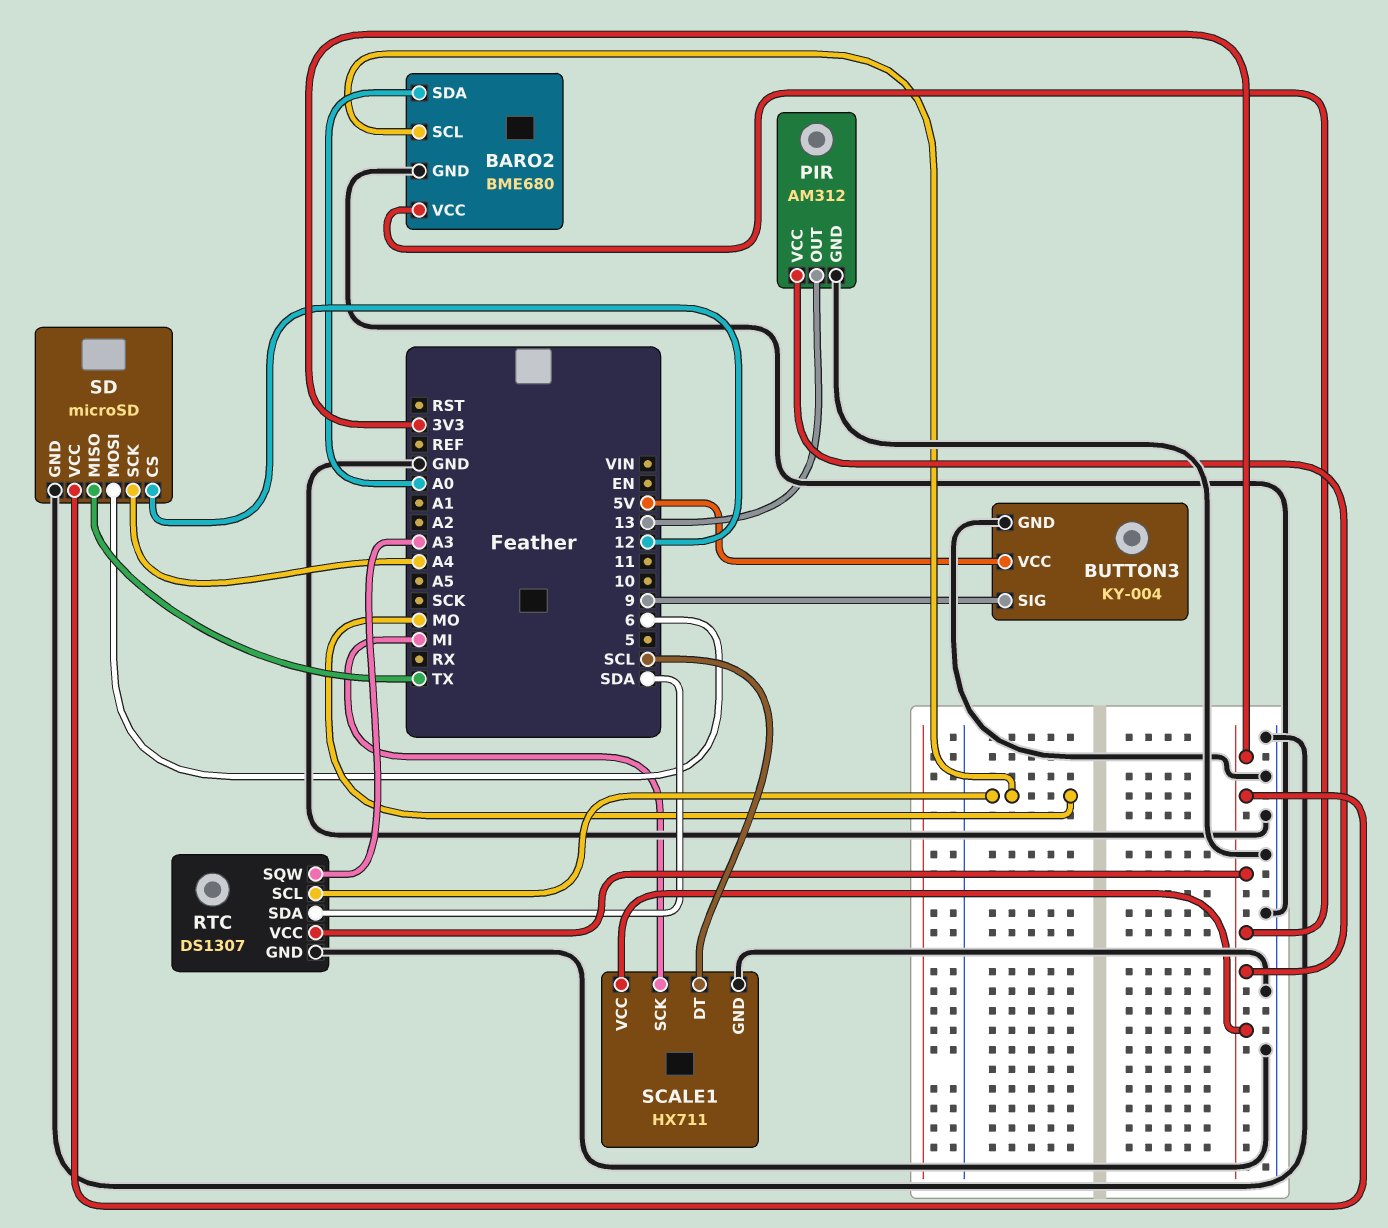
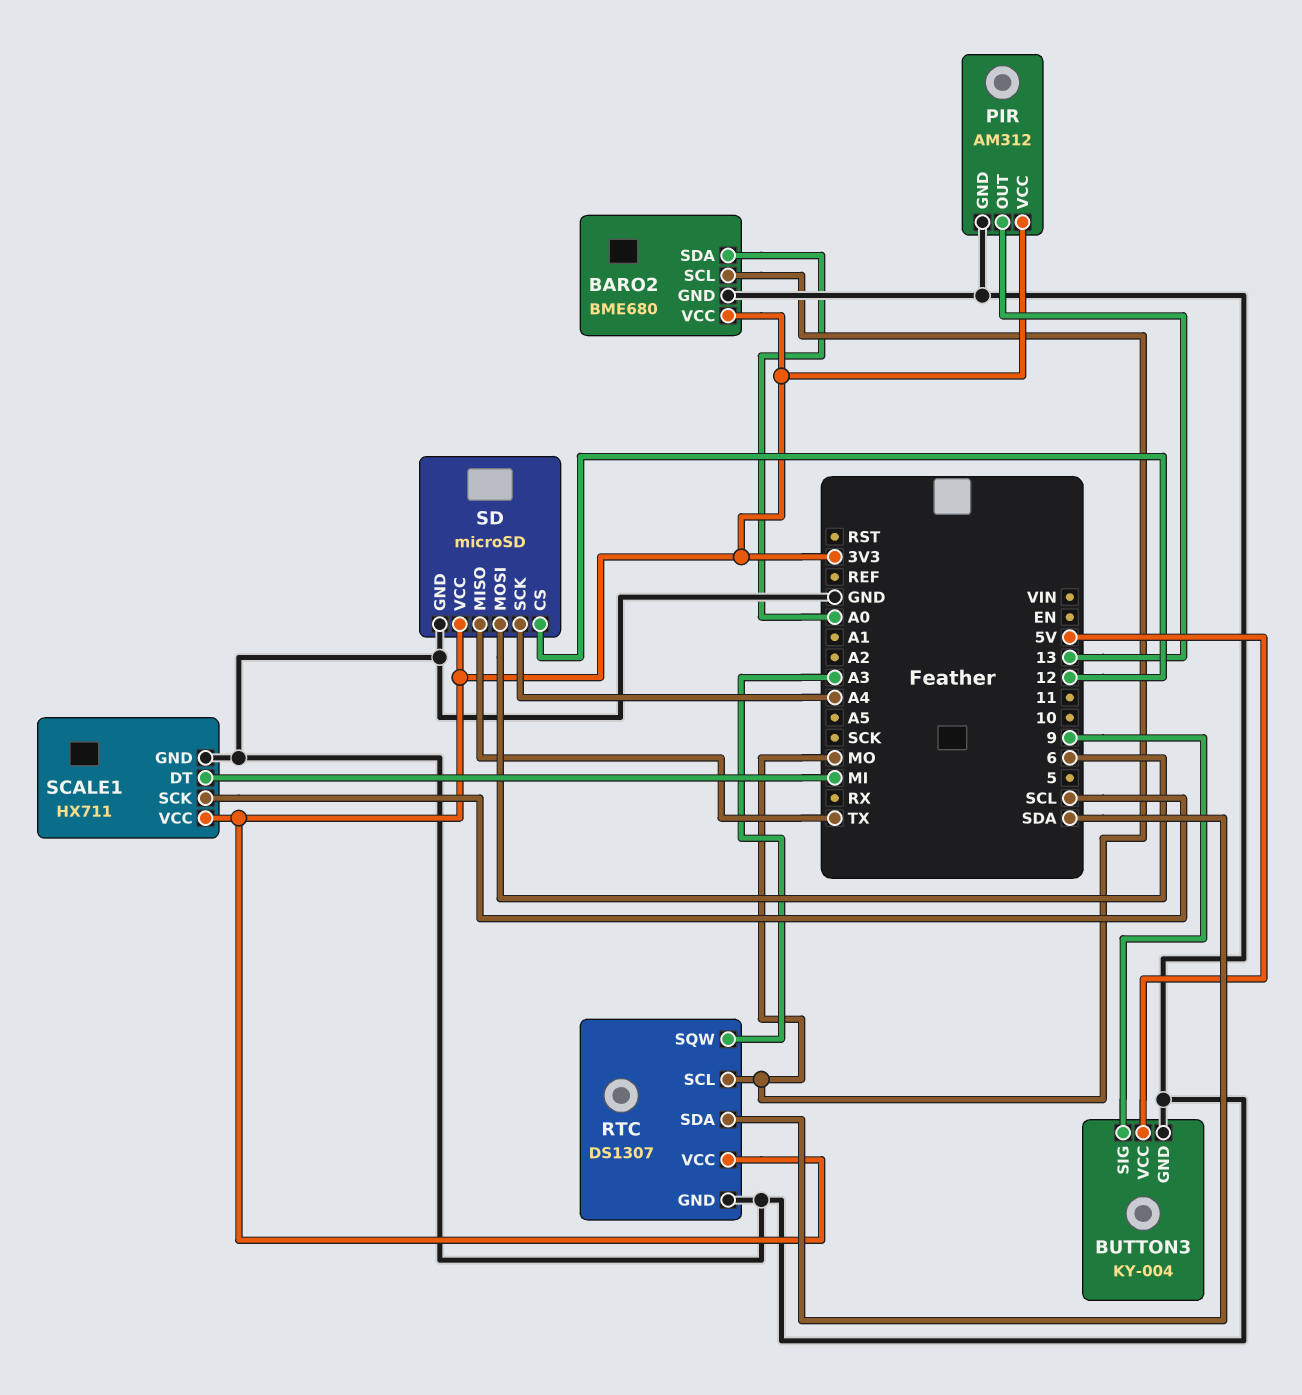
SCALE1 pin DT: SCL -> MI
SCALE1 pin SCK: MI -> SCL

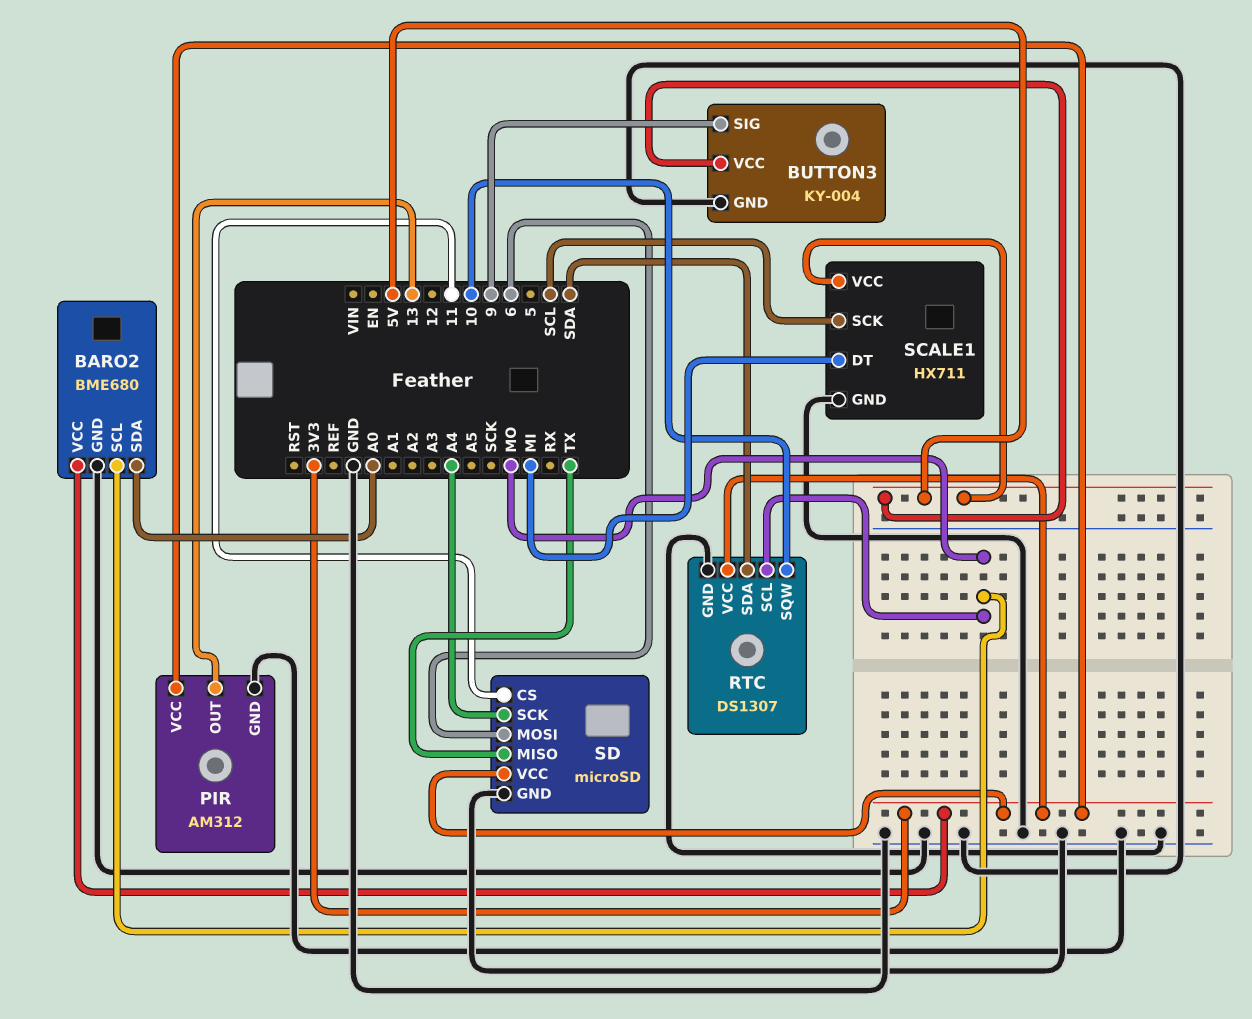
RTC pin SQW: A3 -> 10
SCALE1 pin VCC: 3V3 -> 5V
SD pin CS: 12 -> 11

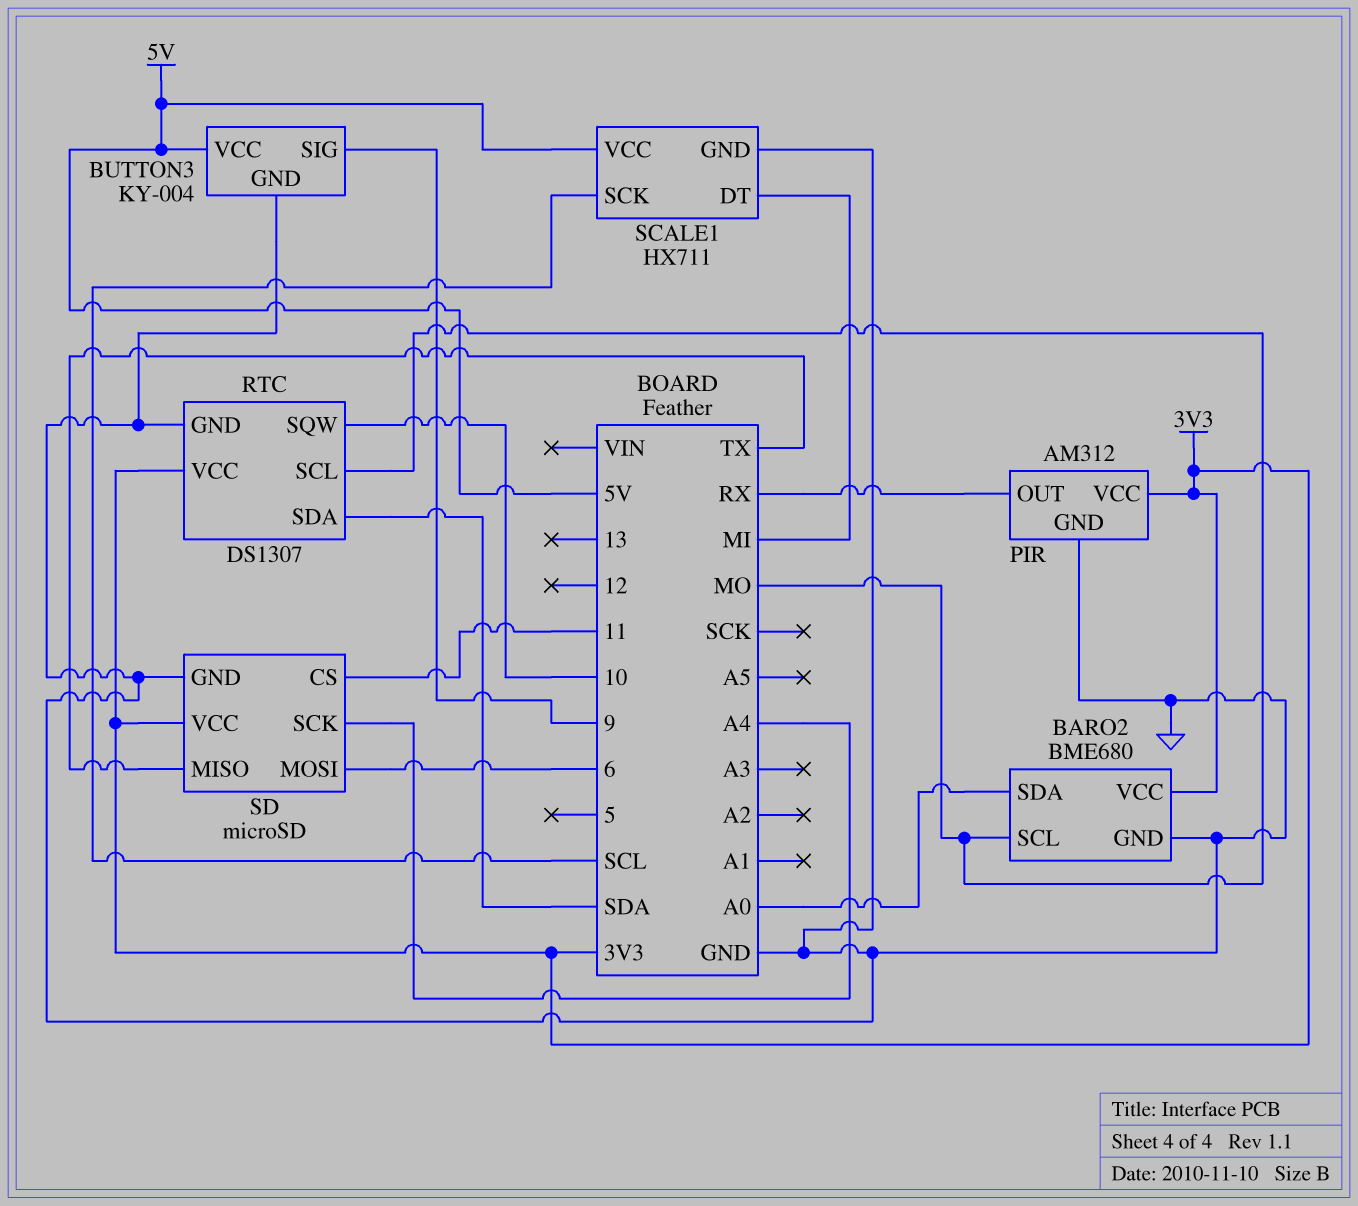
PIR pin OUT: 13 -> RX

